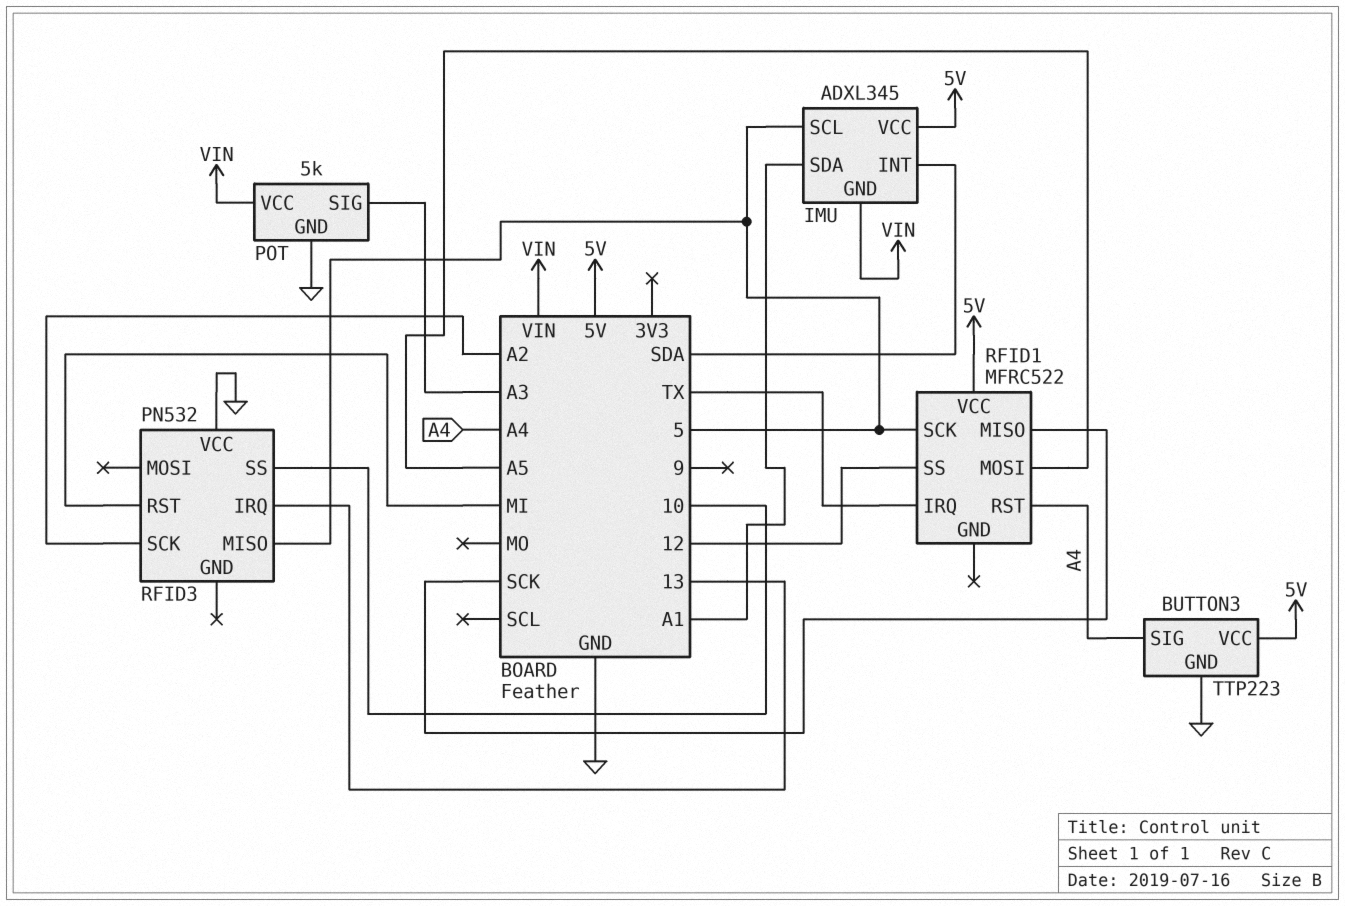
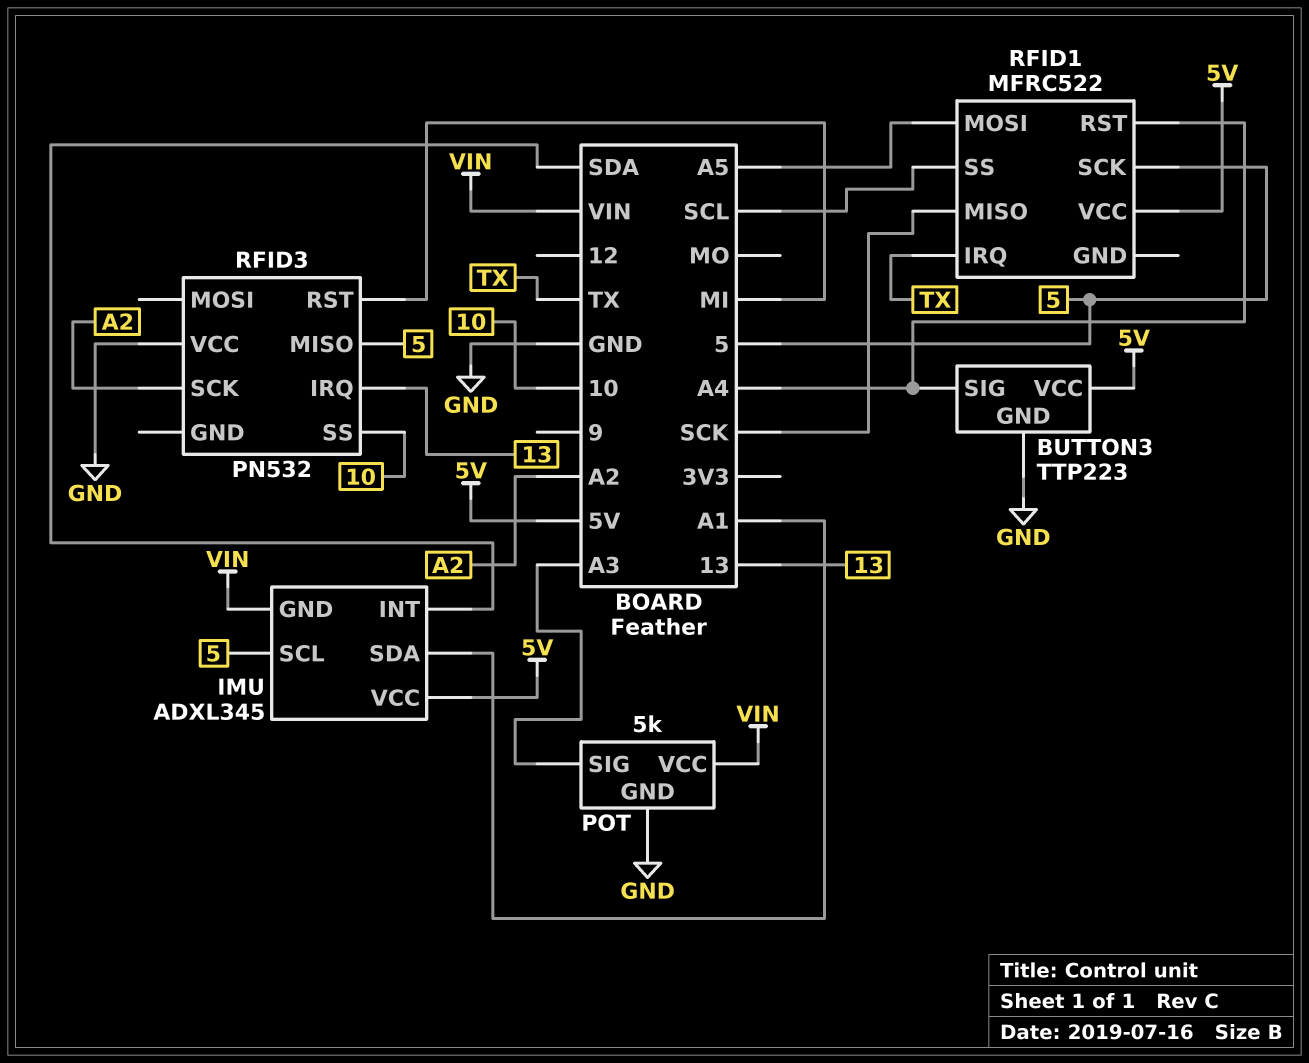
RFID1 pin SS: 12 -> SCL

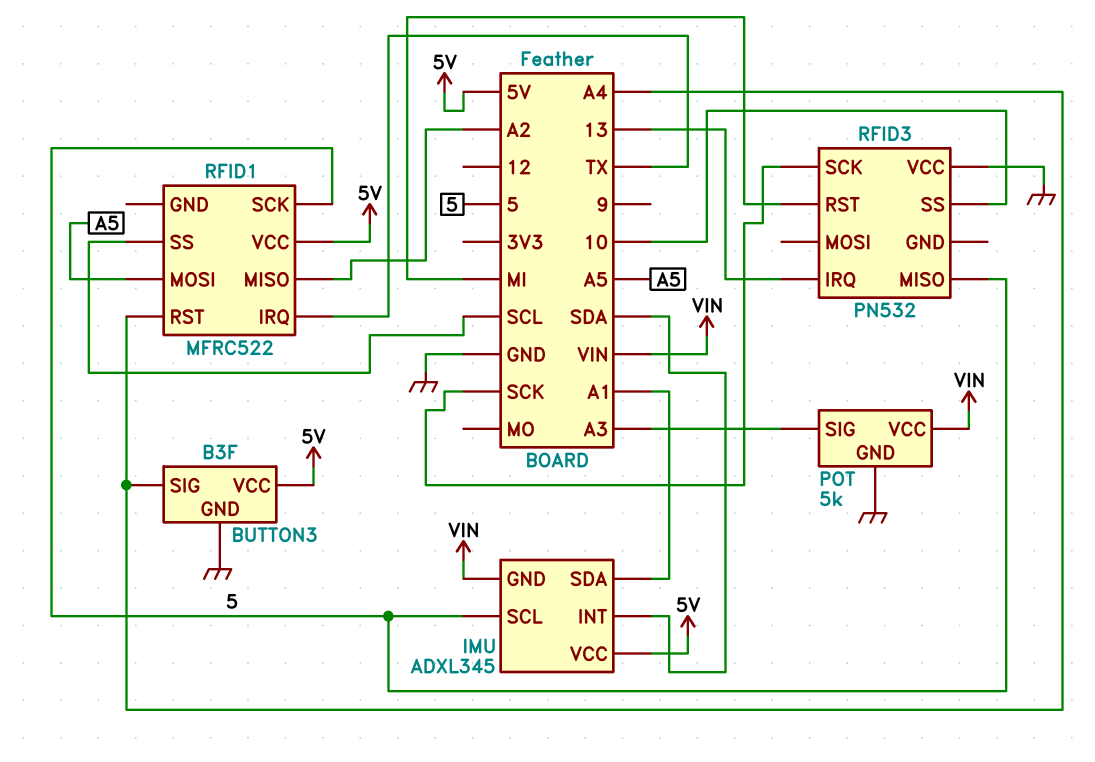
BUTTON3: TTP223 -> B3F
RFID1 pin MISO: SCK -> A2
RFID3 pin SCK: A2 -> SCK

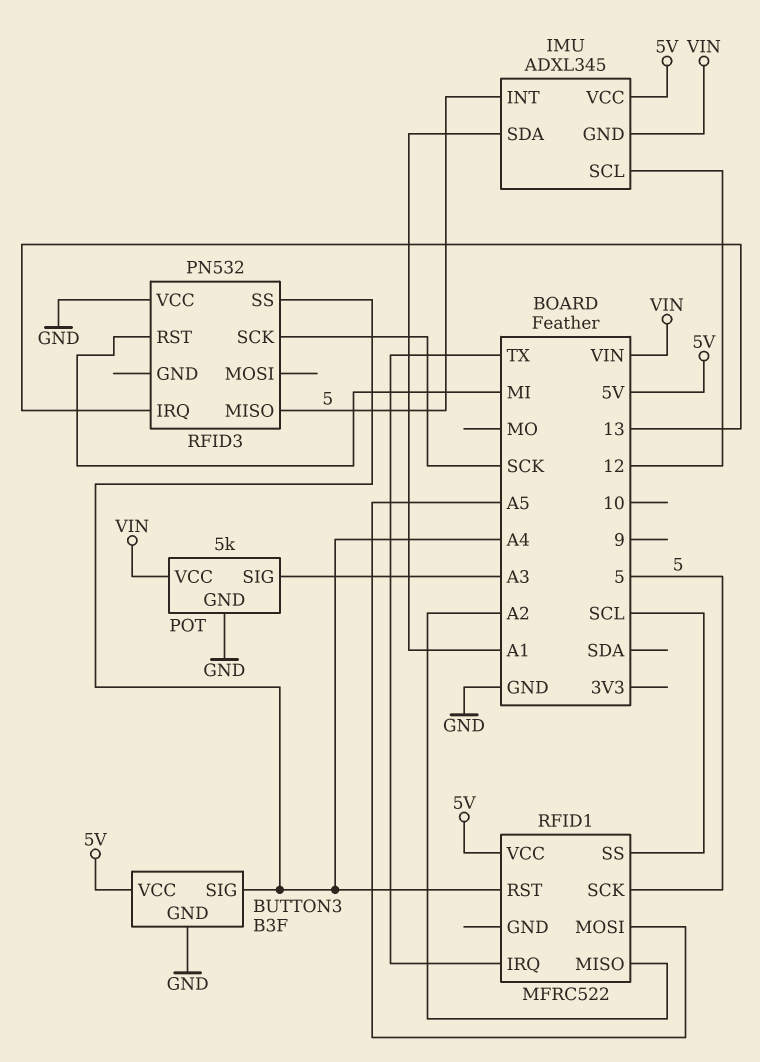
IMU pin INT: SDA -> 5
IMU pin SCL: 5 -> 12
RFID3 pin SS: 10 -> A4

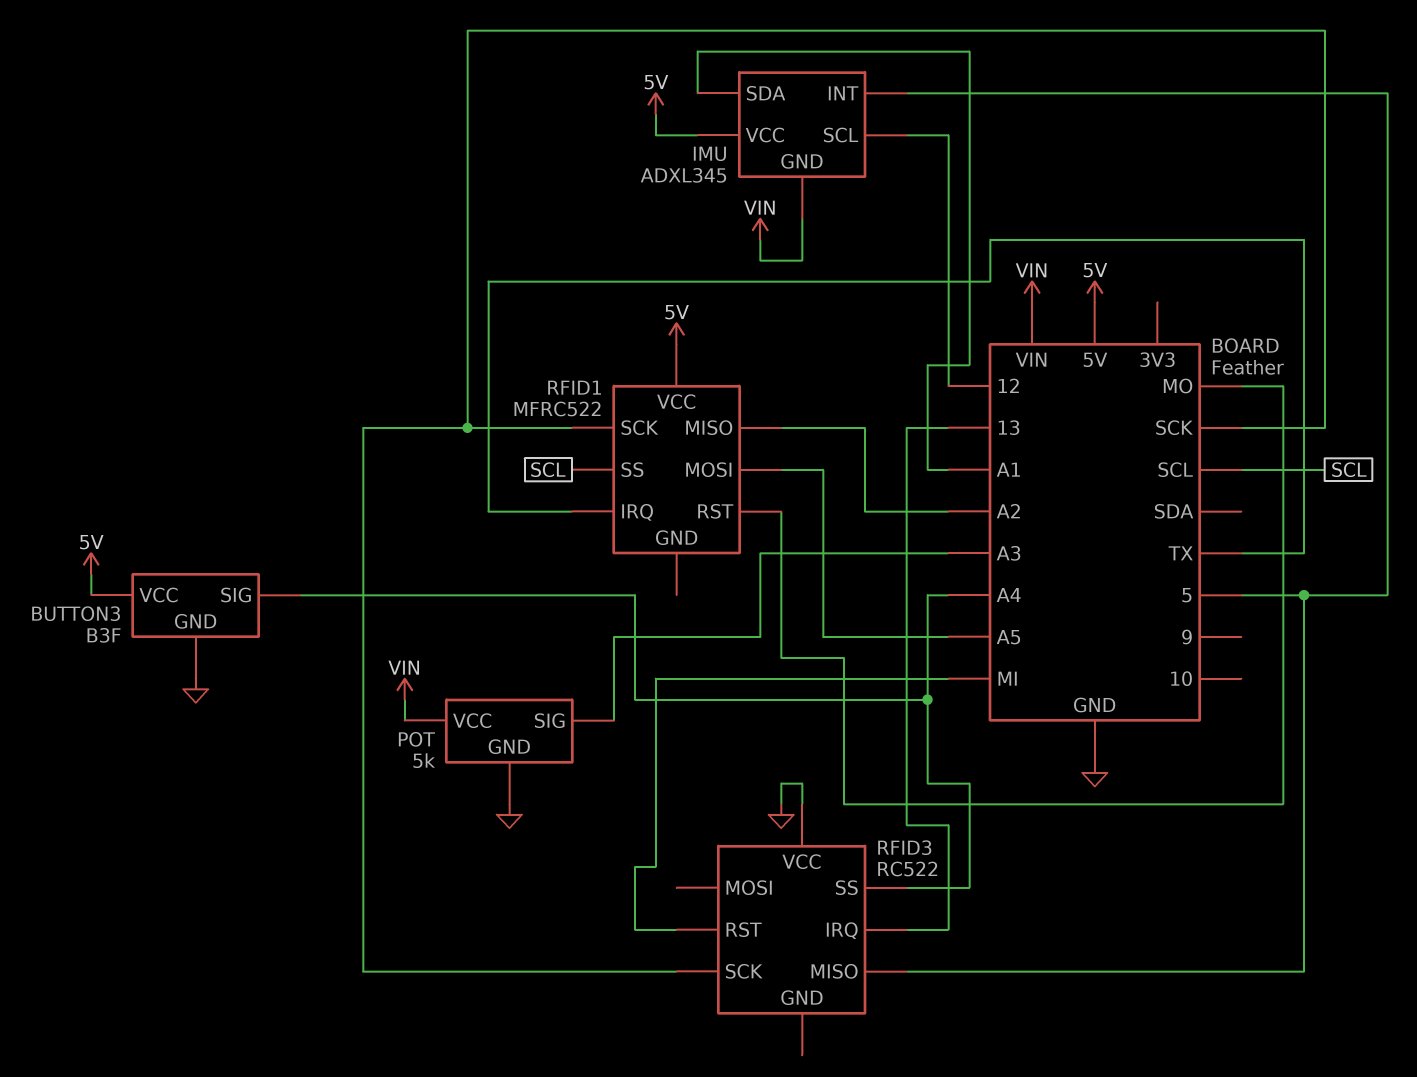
RFID1 pin RST: A4 -> MO
RFID1 pin SCK: 5 -> SCK
RFID3: PN532 -> RC522

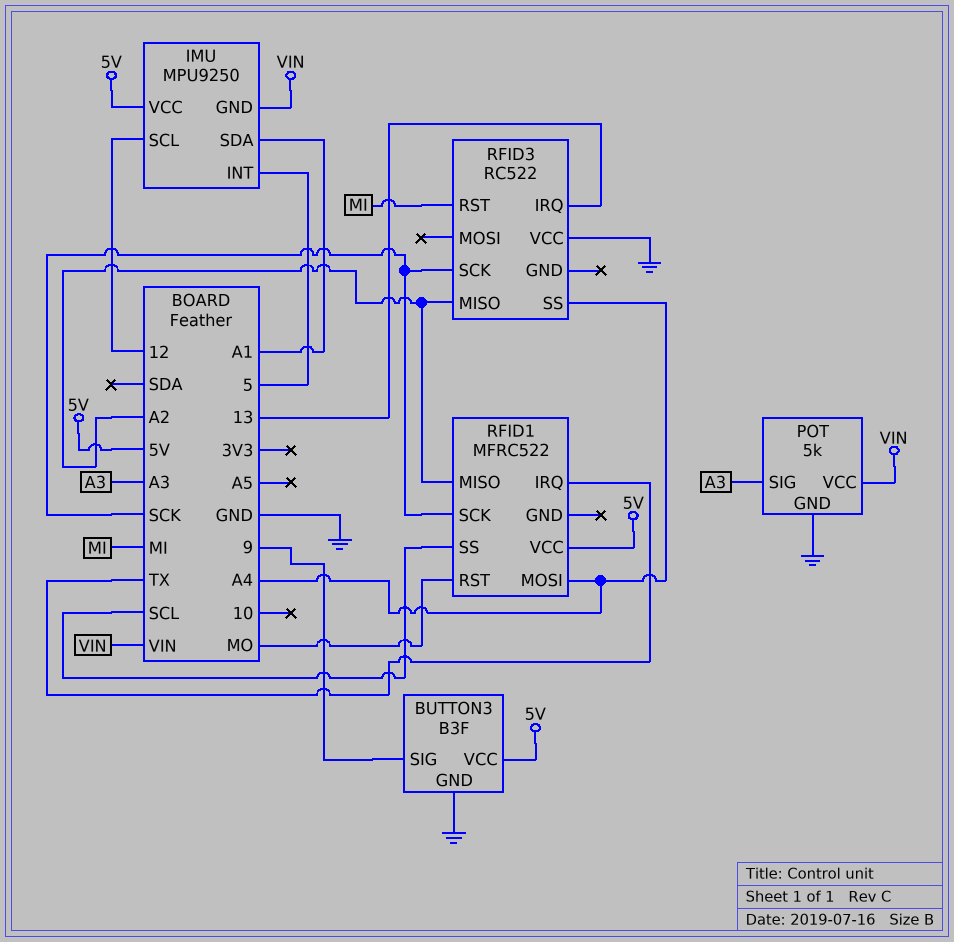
BUTTON3 pin SIG: A4 -> 9
IMU: ADXL345 -> MPU9250
RFID1 pin MOSI: A5 -> A4
RFID3 pin MISO: 5 -> A2

